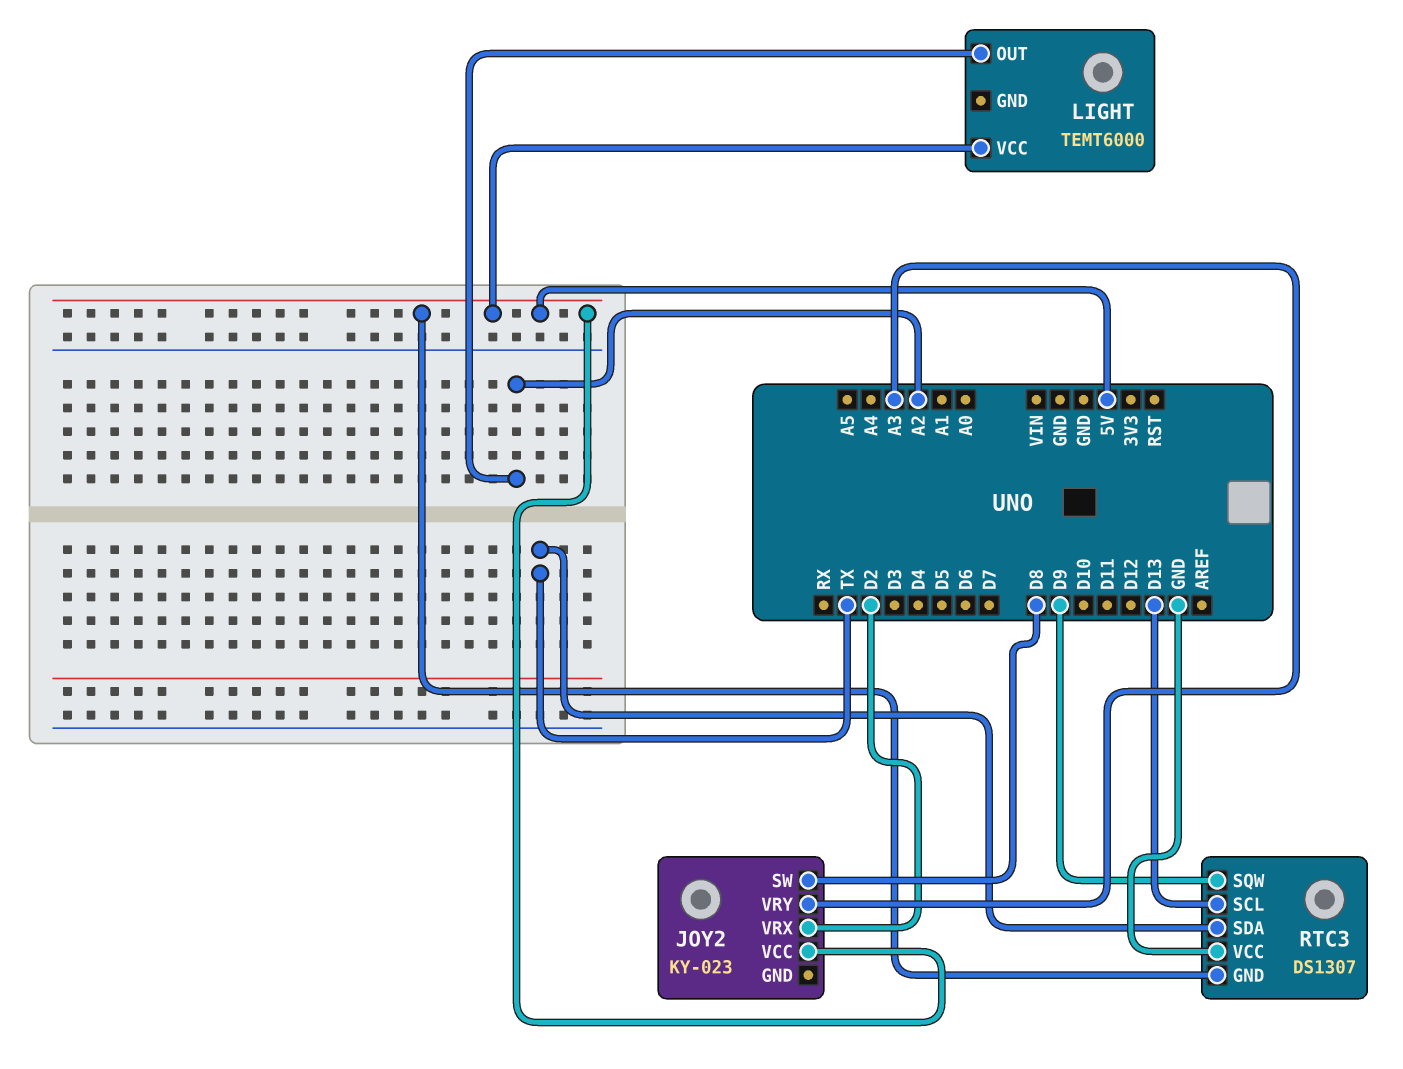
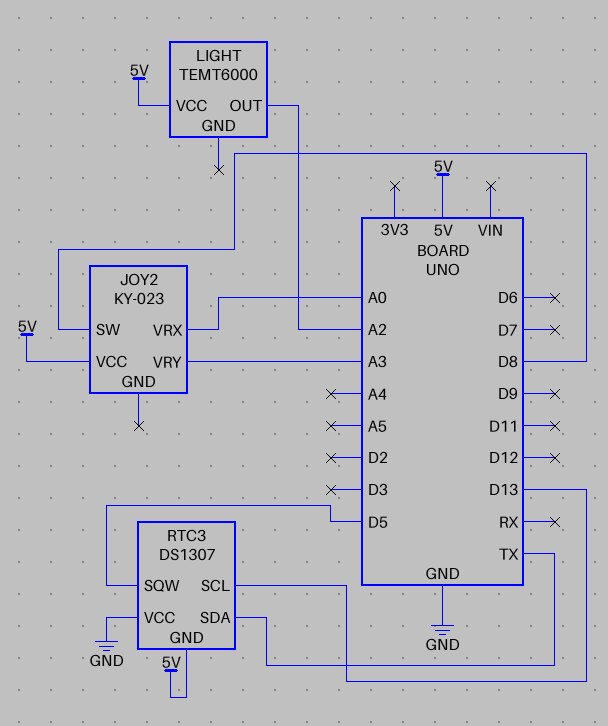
JOY2 pin VRX: D2 -> A0
RTC3 pin SQW: D9 -> D5

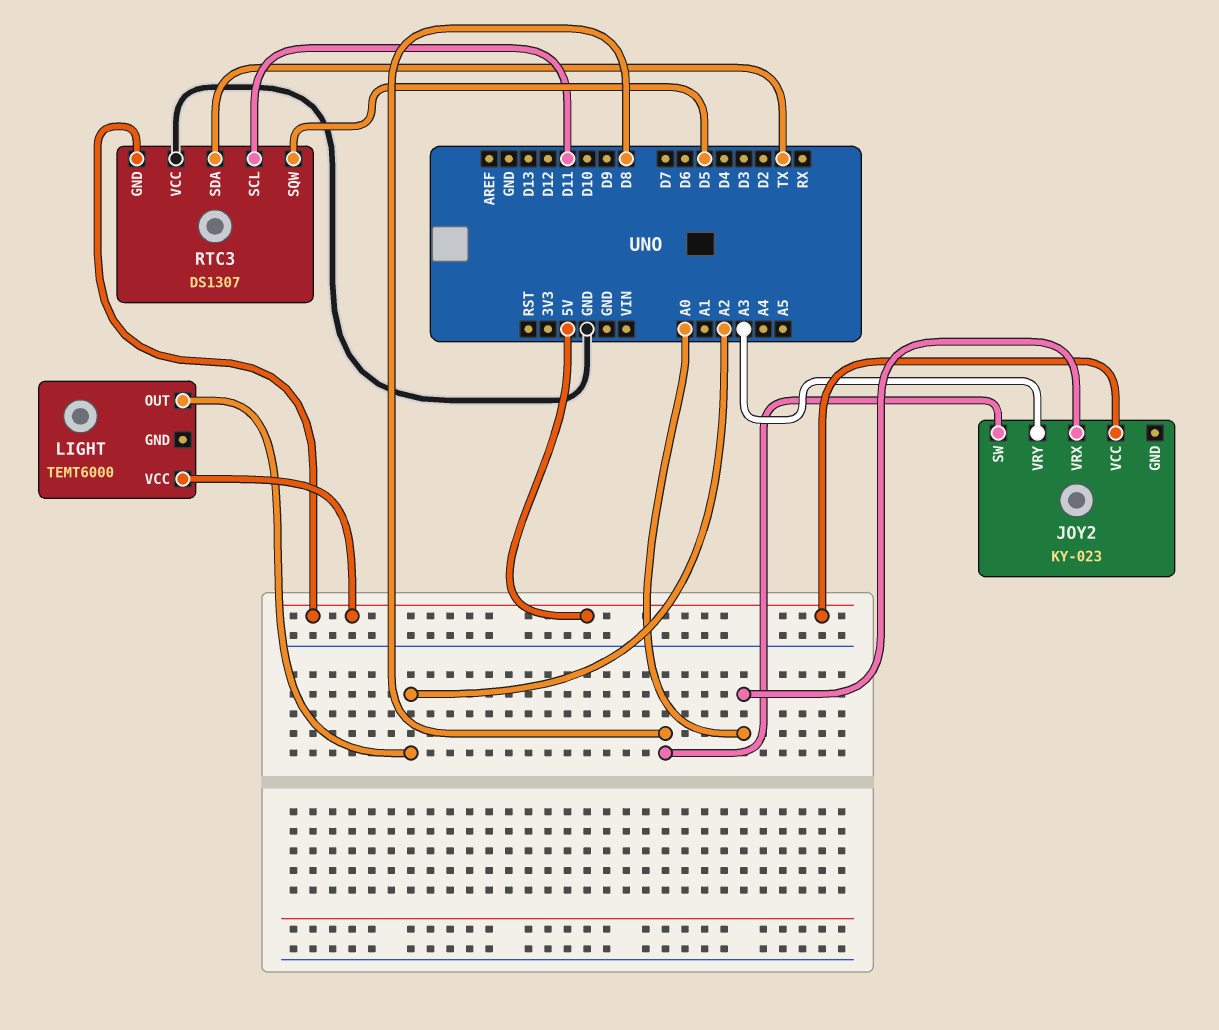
RTC3 pin SCL: D13 -> D11

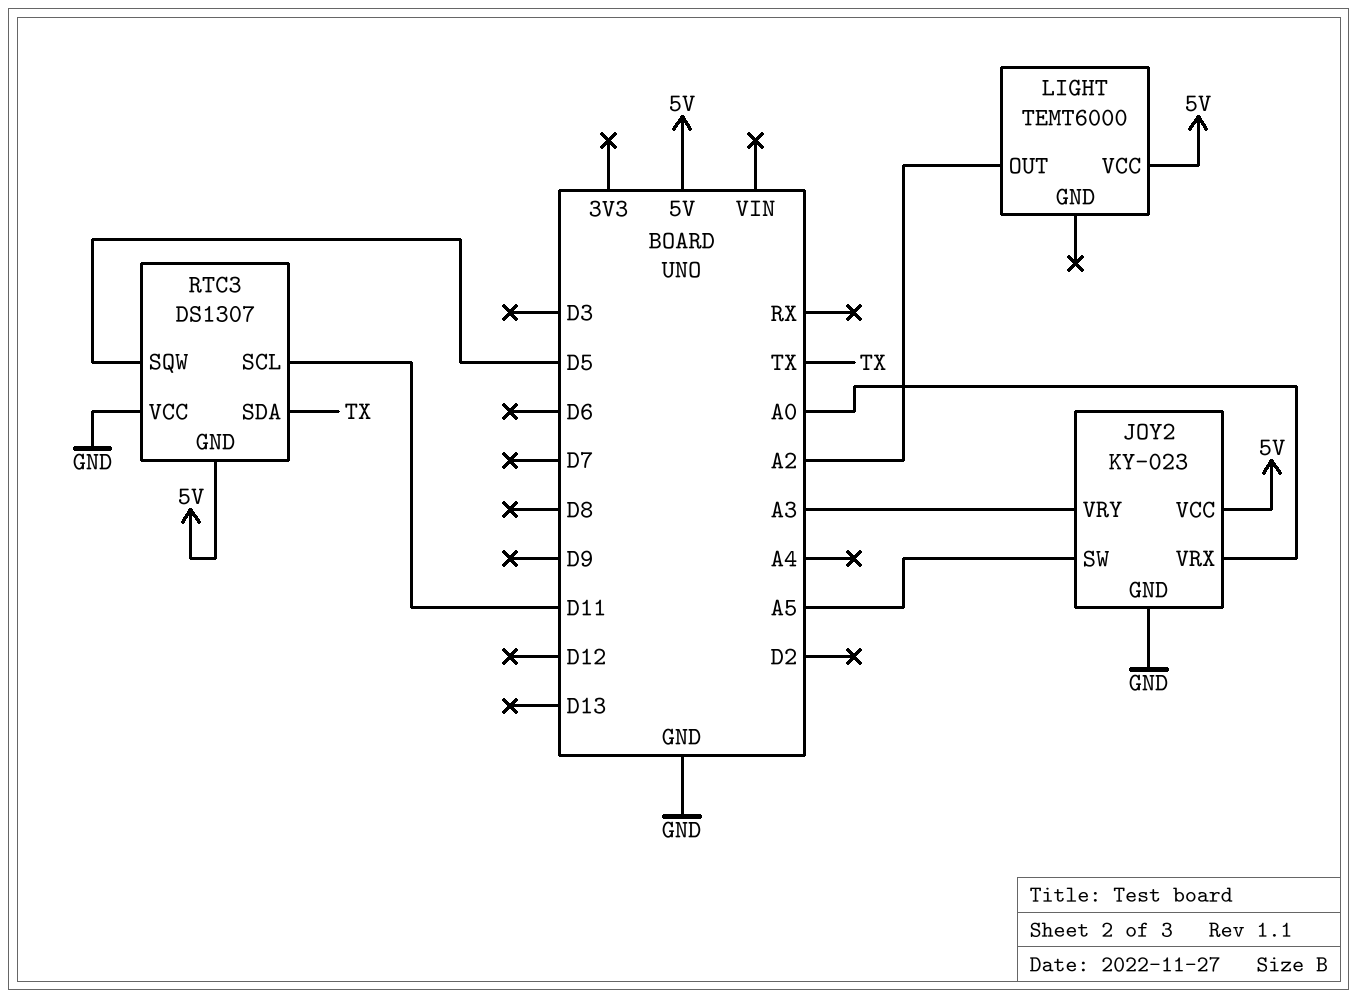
JOY2 pin GND: none -> GND
JOY2 pin SW: D8 -> A5

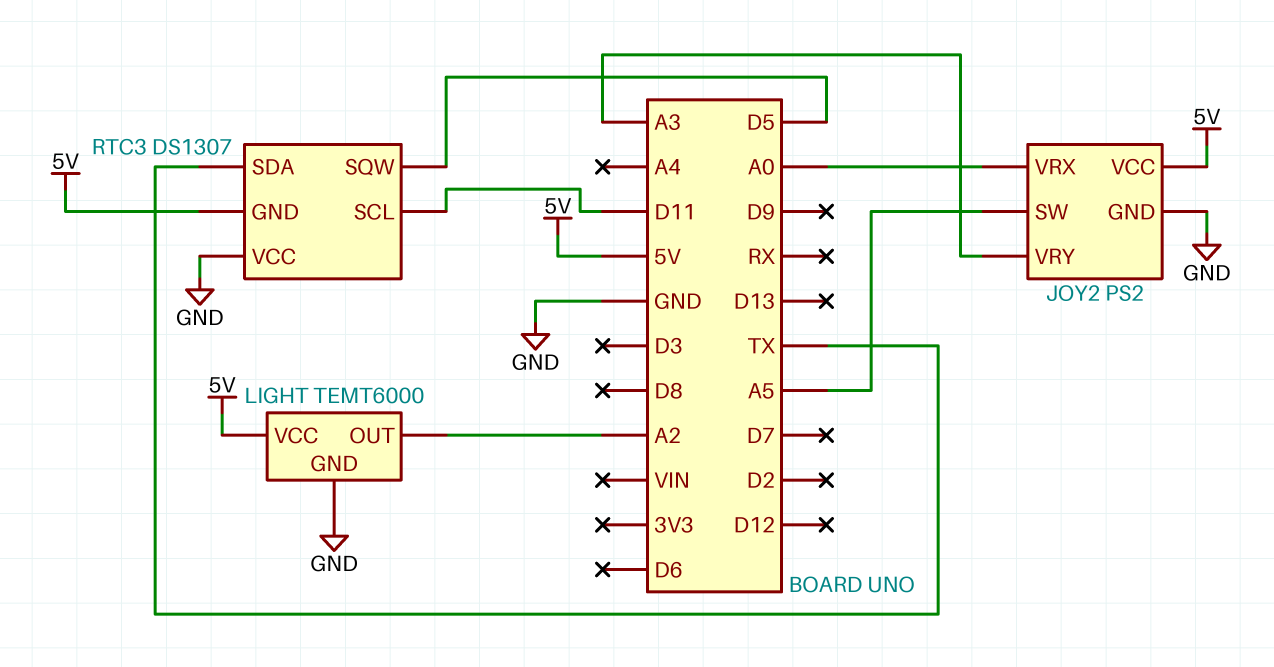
JOY2: KY-023 -> PS2
LIGHT pin GND: none -> GND

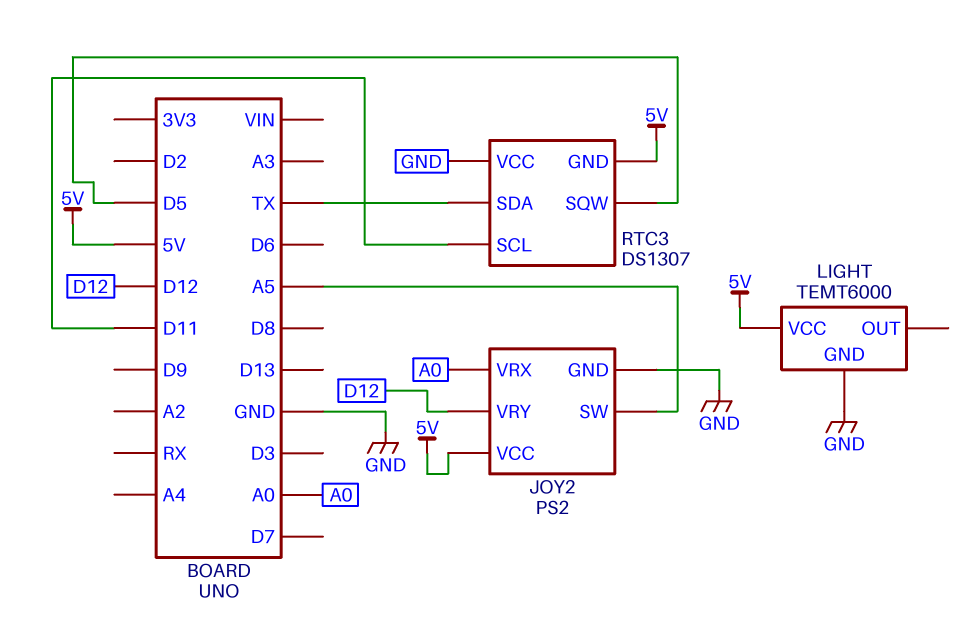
JOY2 pin VRY: A3 -> D12
LIGHT pin OUT: A2 -> none

